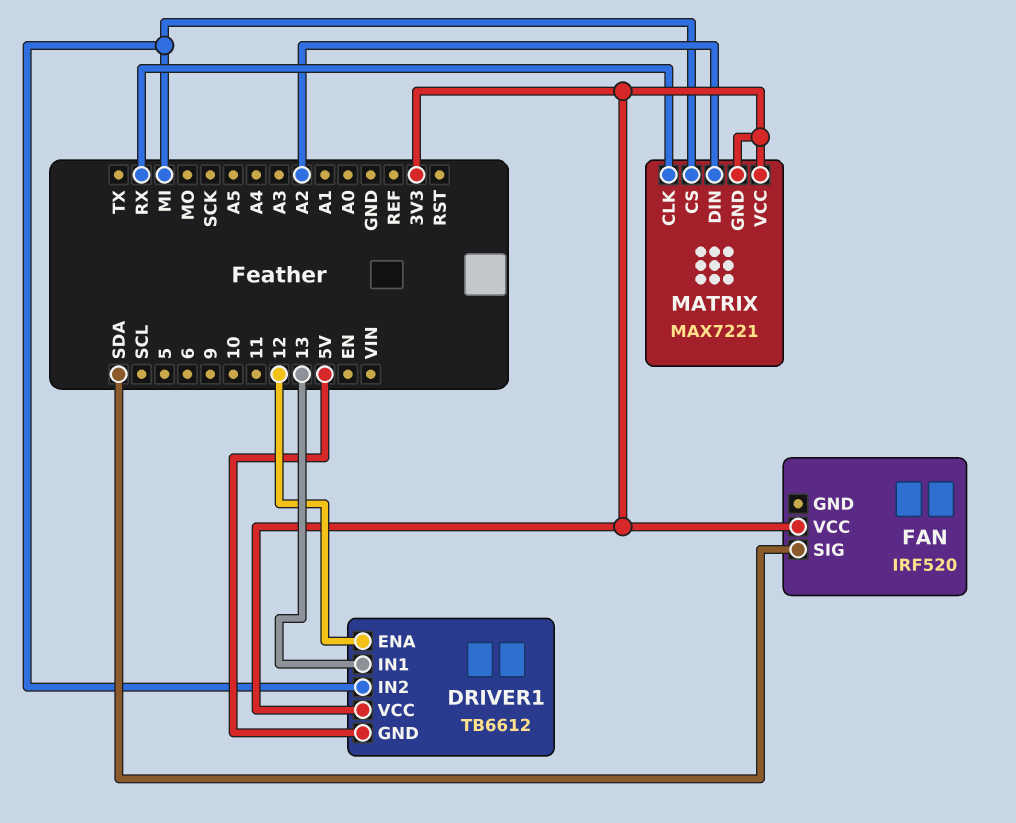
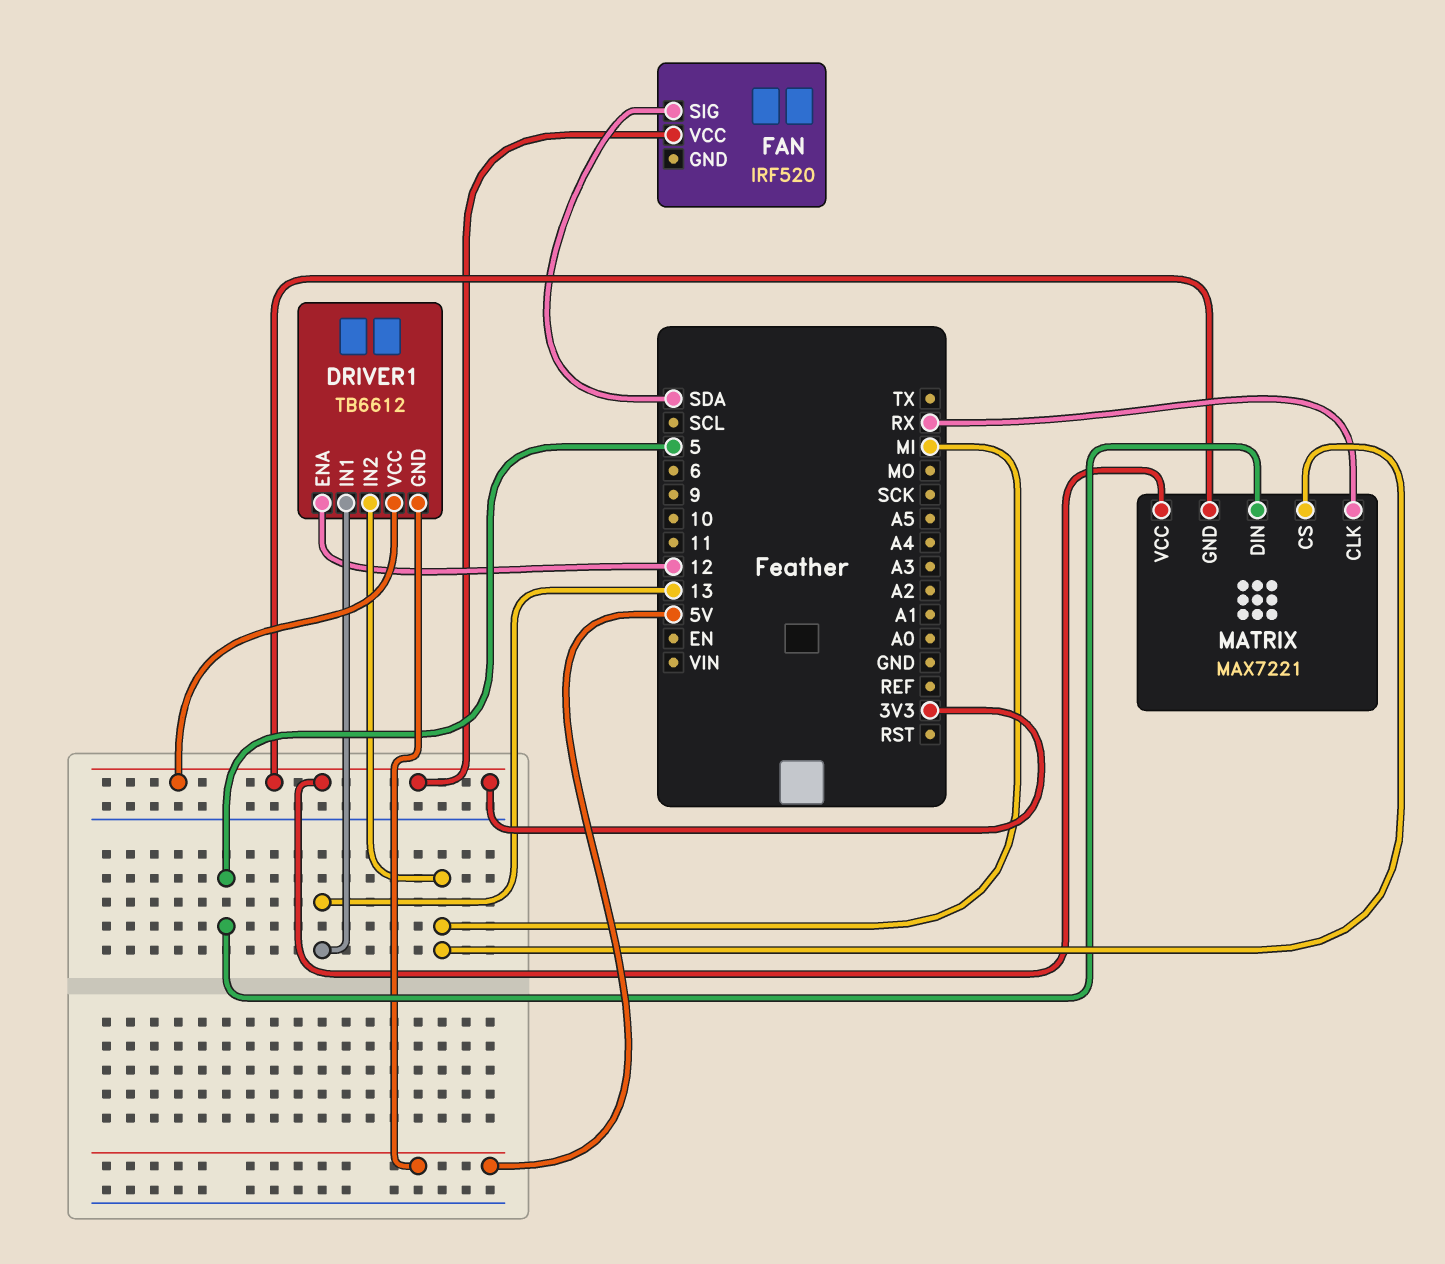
MATRIX pin DIN: A2 -> 5

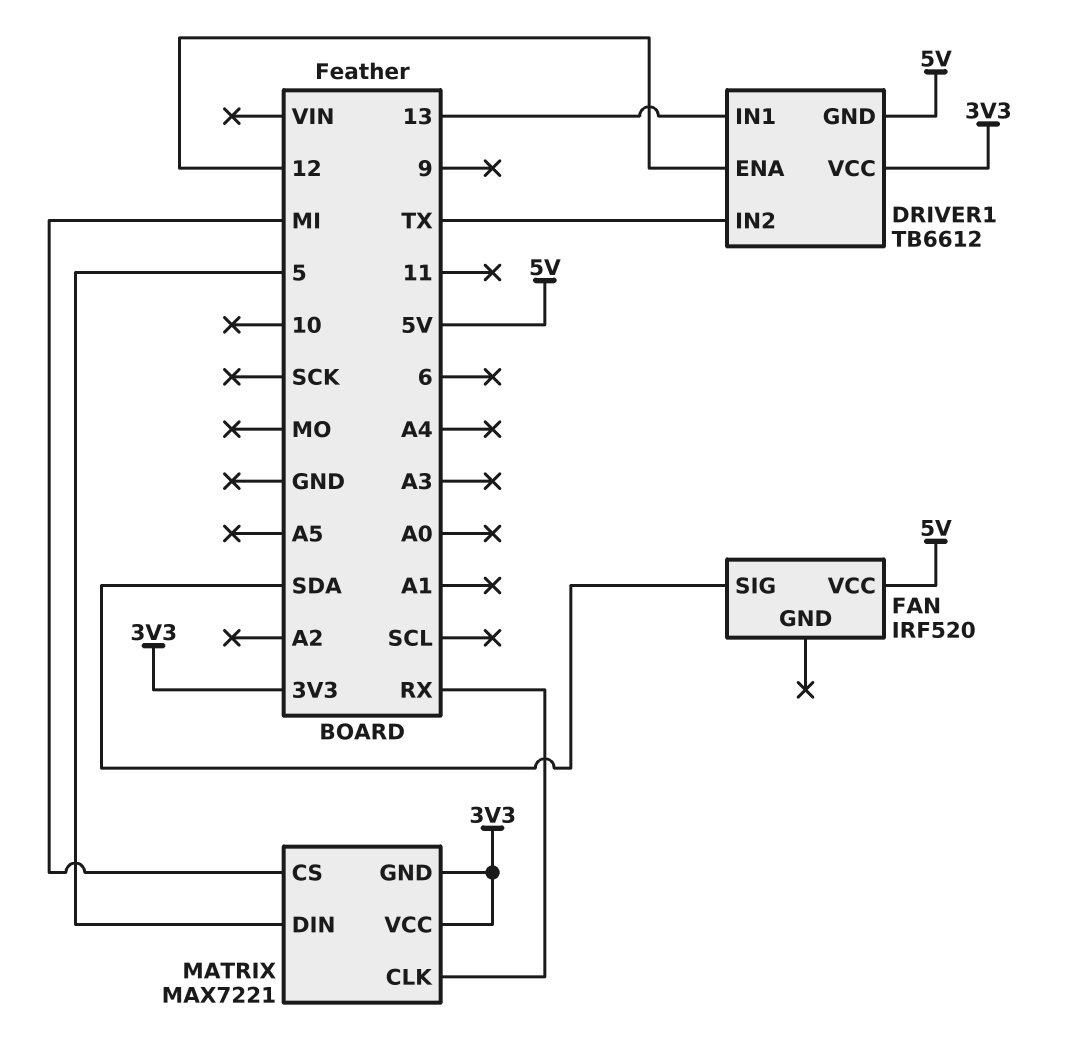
DRIVER1 pin IN2: MI -> TX
FAN pin VCC: 3V3 -> 5V

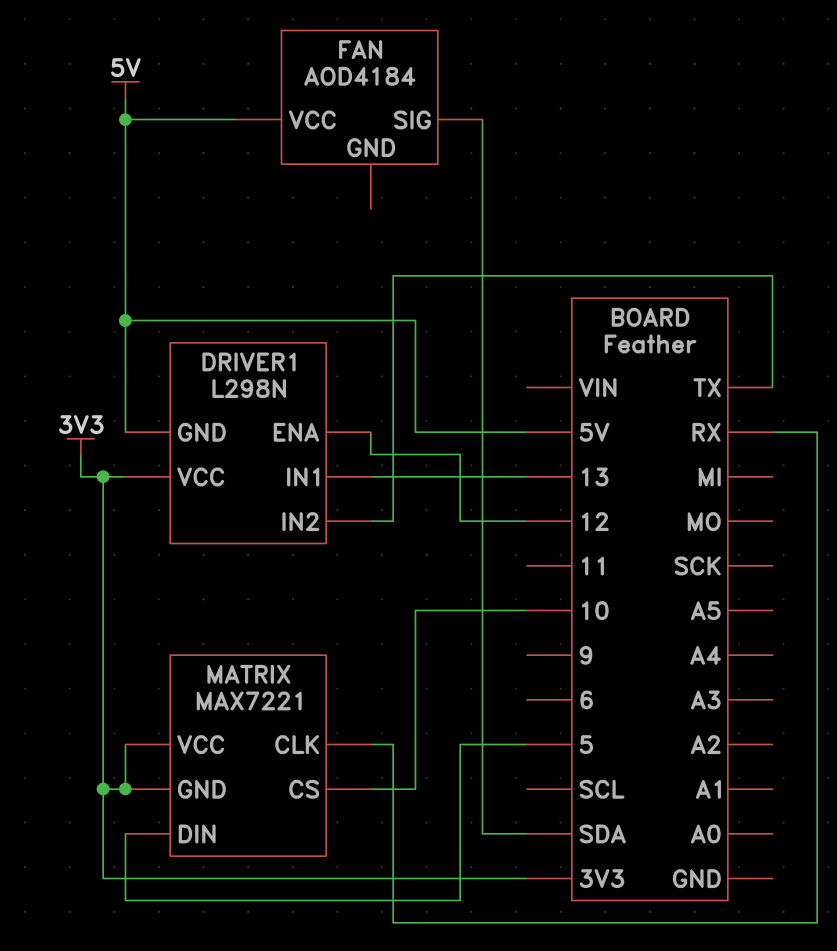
DRIVER1: TB6612 -> L298N
FAN: IRF520 -> AOD4184
MATRIX pin CS: MI -> 10

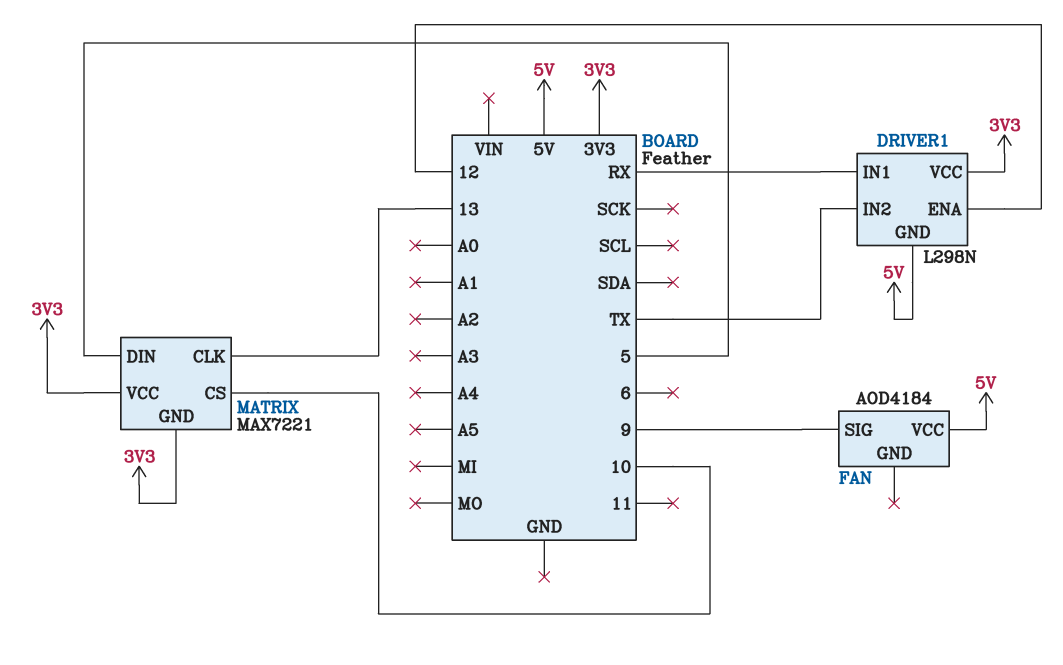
DRIVER1 pin IN1: 13 -> RX
FAN pin SIG: SDA -> 9
MATRIX pin CLK: RX -> 13

